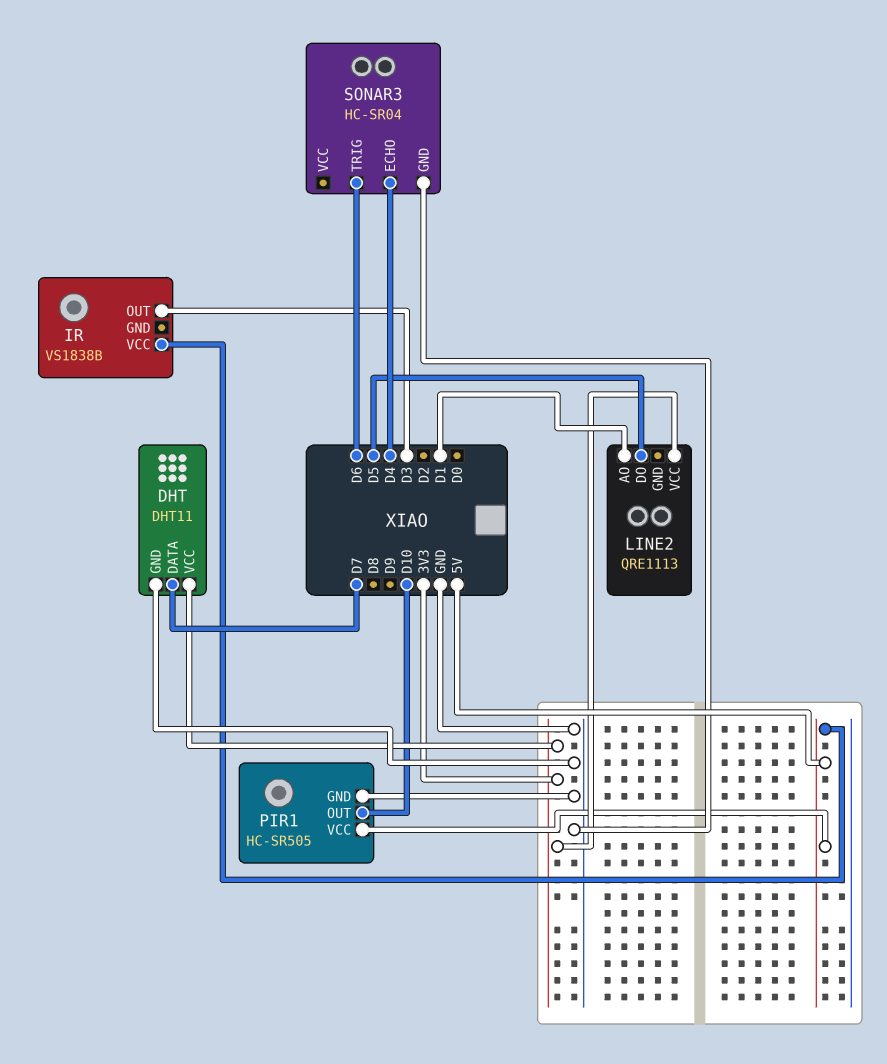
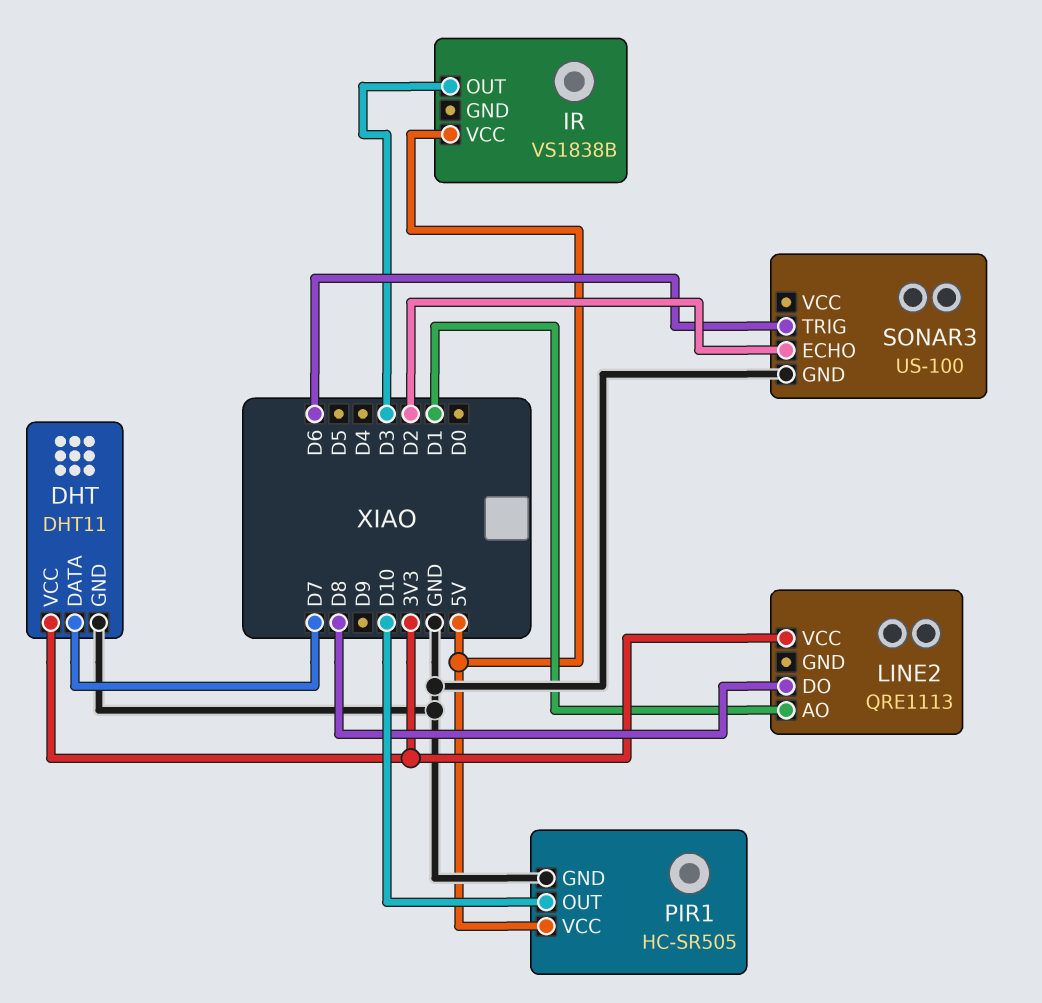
LINE2 pin DO: D5 -> D8
SONAR3: HC-SR04 -> US-100
SONAR3 pin ECHO: D4 -> D2

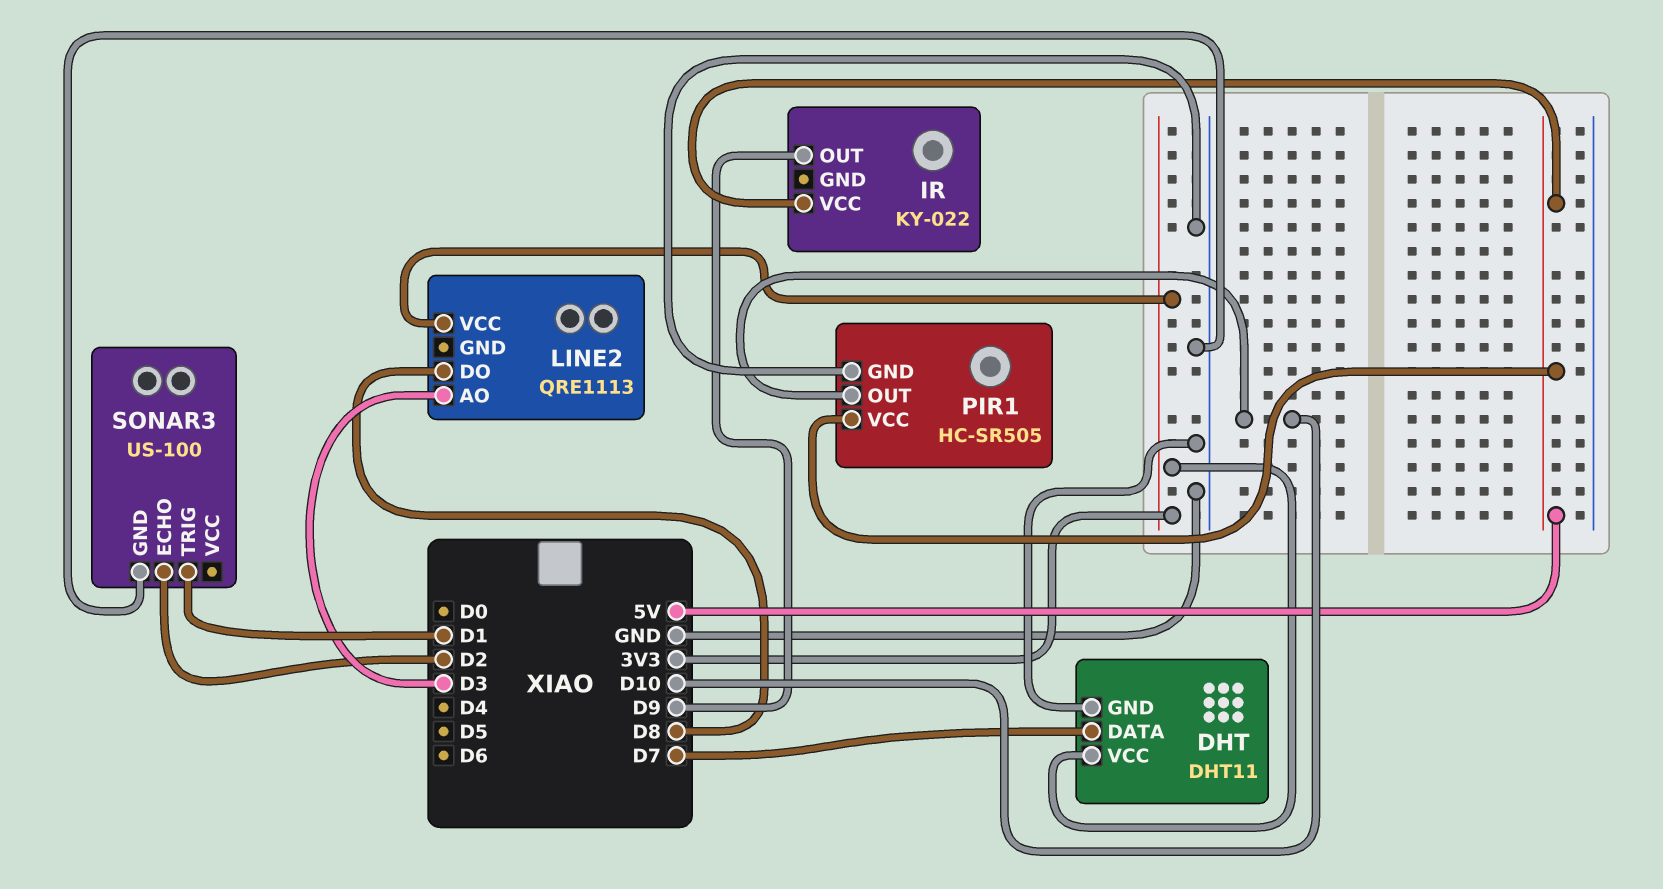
IR: VS1838B -> KY-022
IR pin OUT: D3 -> D9
LINE2 pin AO: D1 -> D3
SONAR3 pin TRIG: D6 -> D1

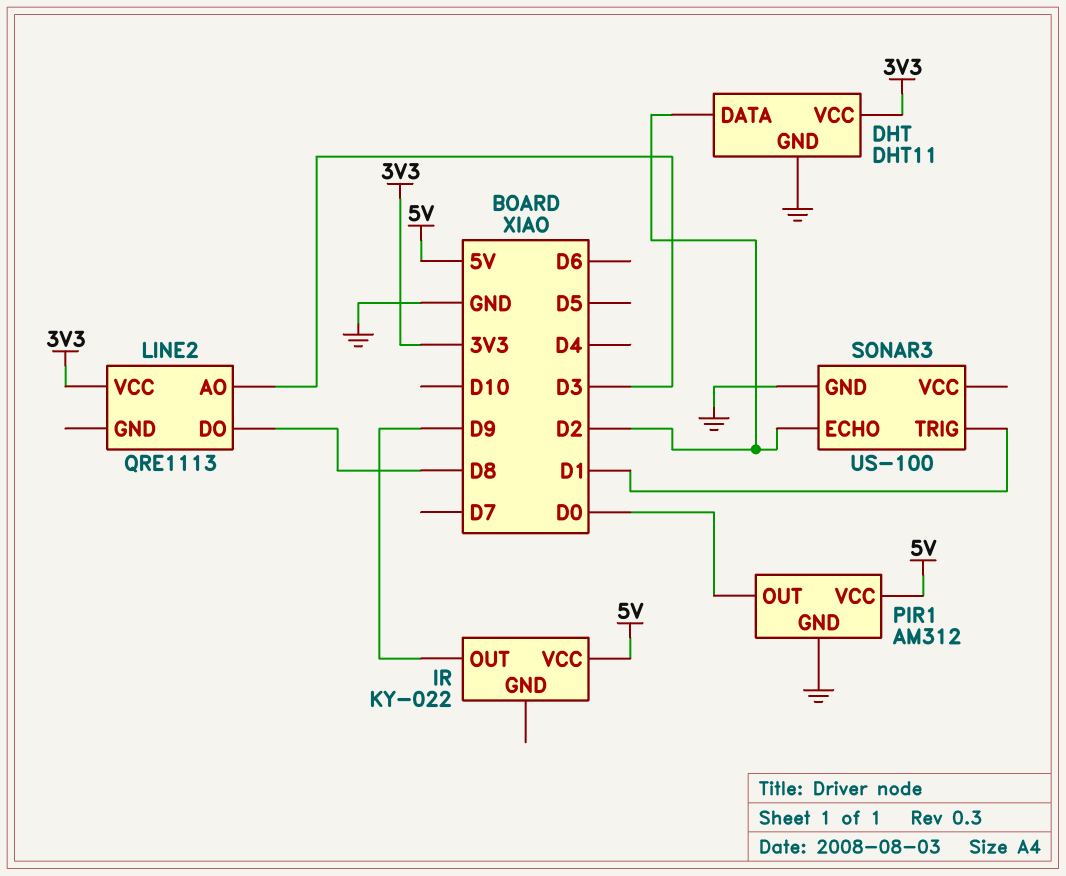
DHT pin DATA: D7 -> D2
PIR1: HC-SR505 -> AM312
PIR1 pin OUT: D10 -> D0

